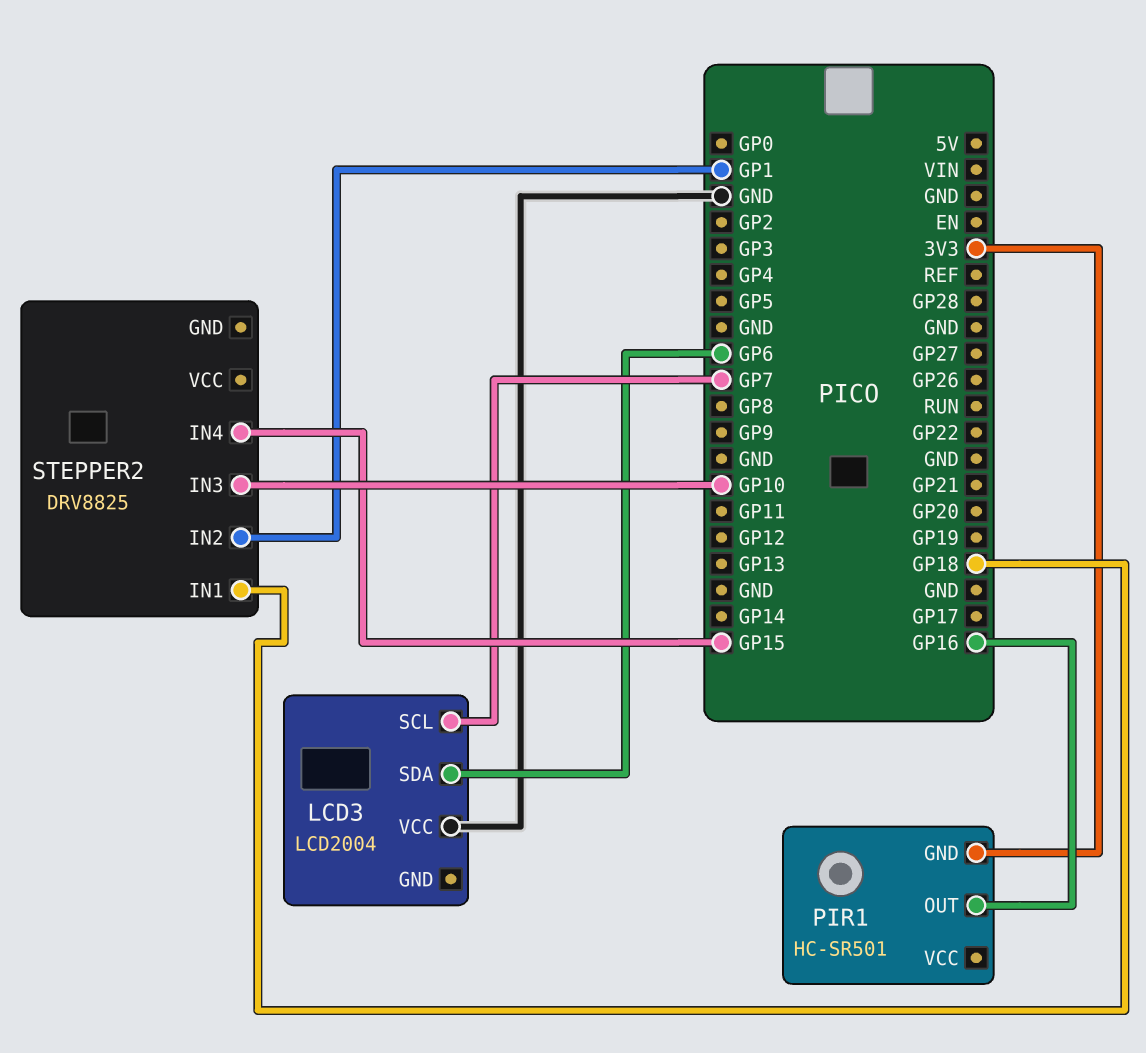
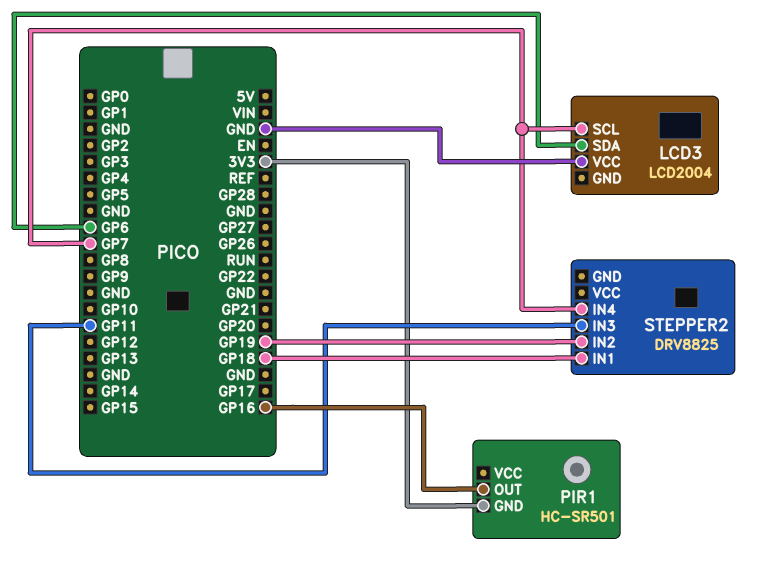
STEPPER2 pin IN2: GP1 -> GP19
STEPPER2 pin IN3: GP10 -> GP11
STEPPER2 pin IN4: GP15 -> GP7

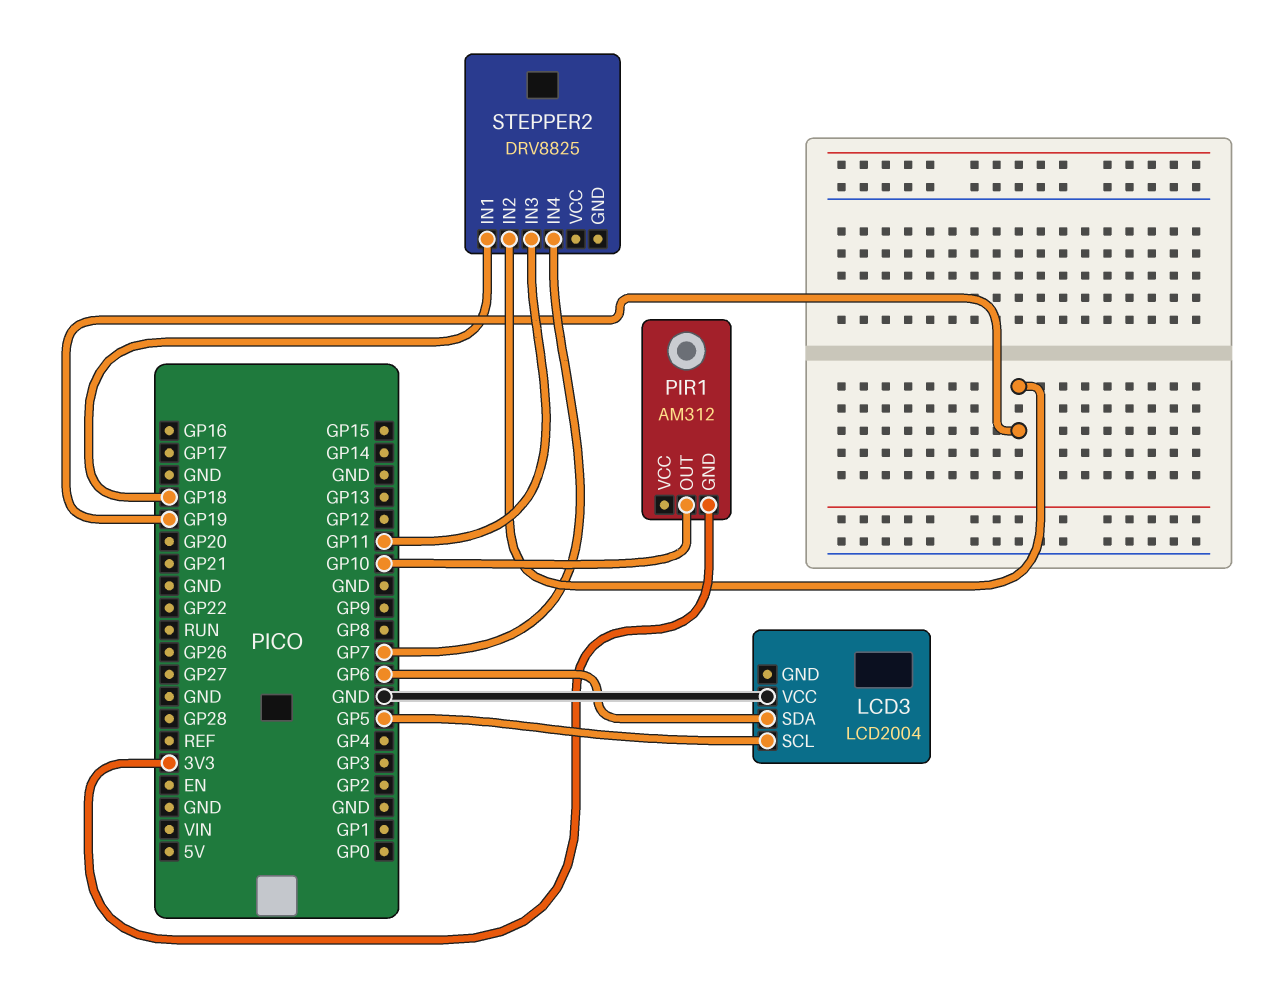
LCD3 pin SCL: GP7 -> GP5
PIR1: HC-SR501 -> AM312
PIR1 pin OUT: GP16 -> GP10

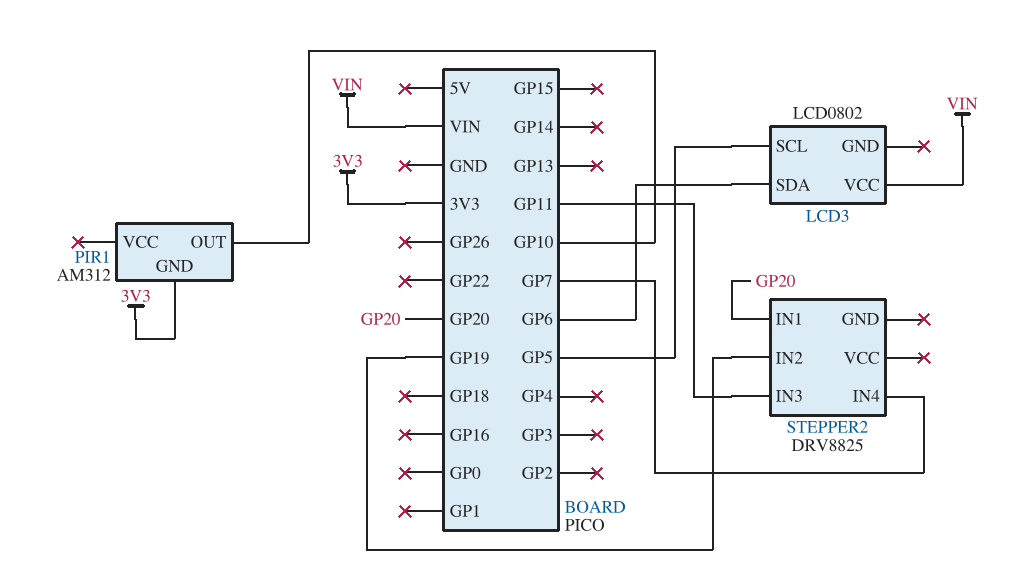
LCD3: LCD2004 -> LCD0802
LCD3 pin VCC: GND -> VIN
STEPPER2 pin IN1: GP18 -> GP20

